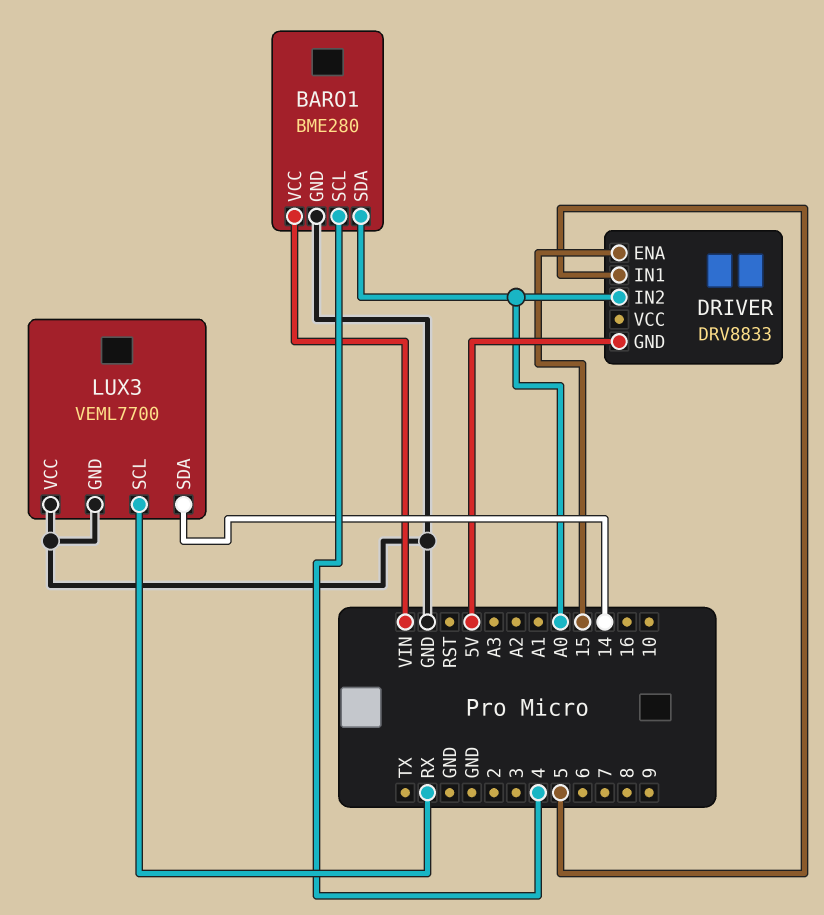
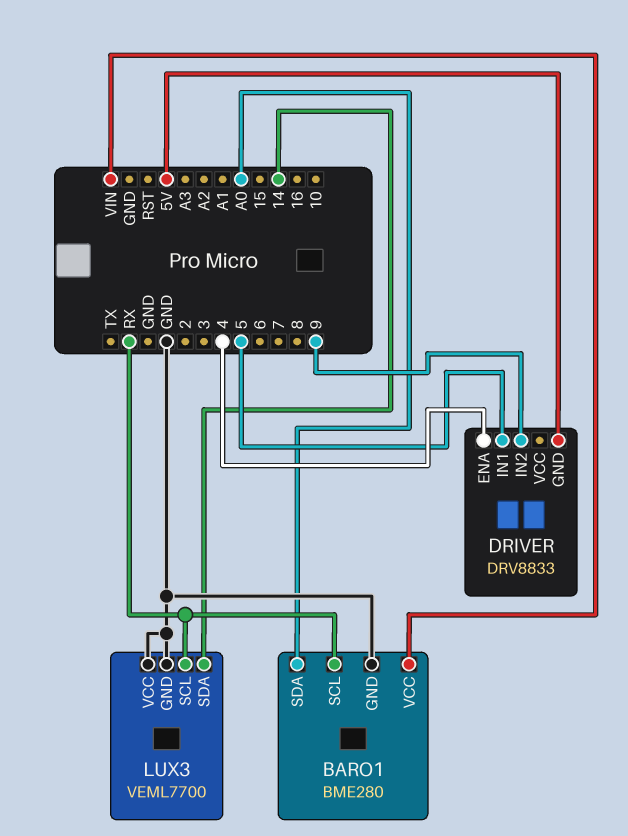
BARO1 pin SCL: 4 -> RX
DRIVER pin ENA: 15 -> 4
DRIVER pin IN2: A0 -> 9

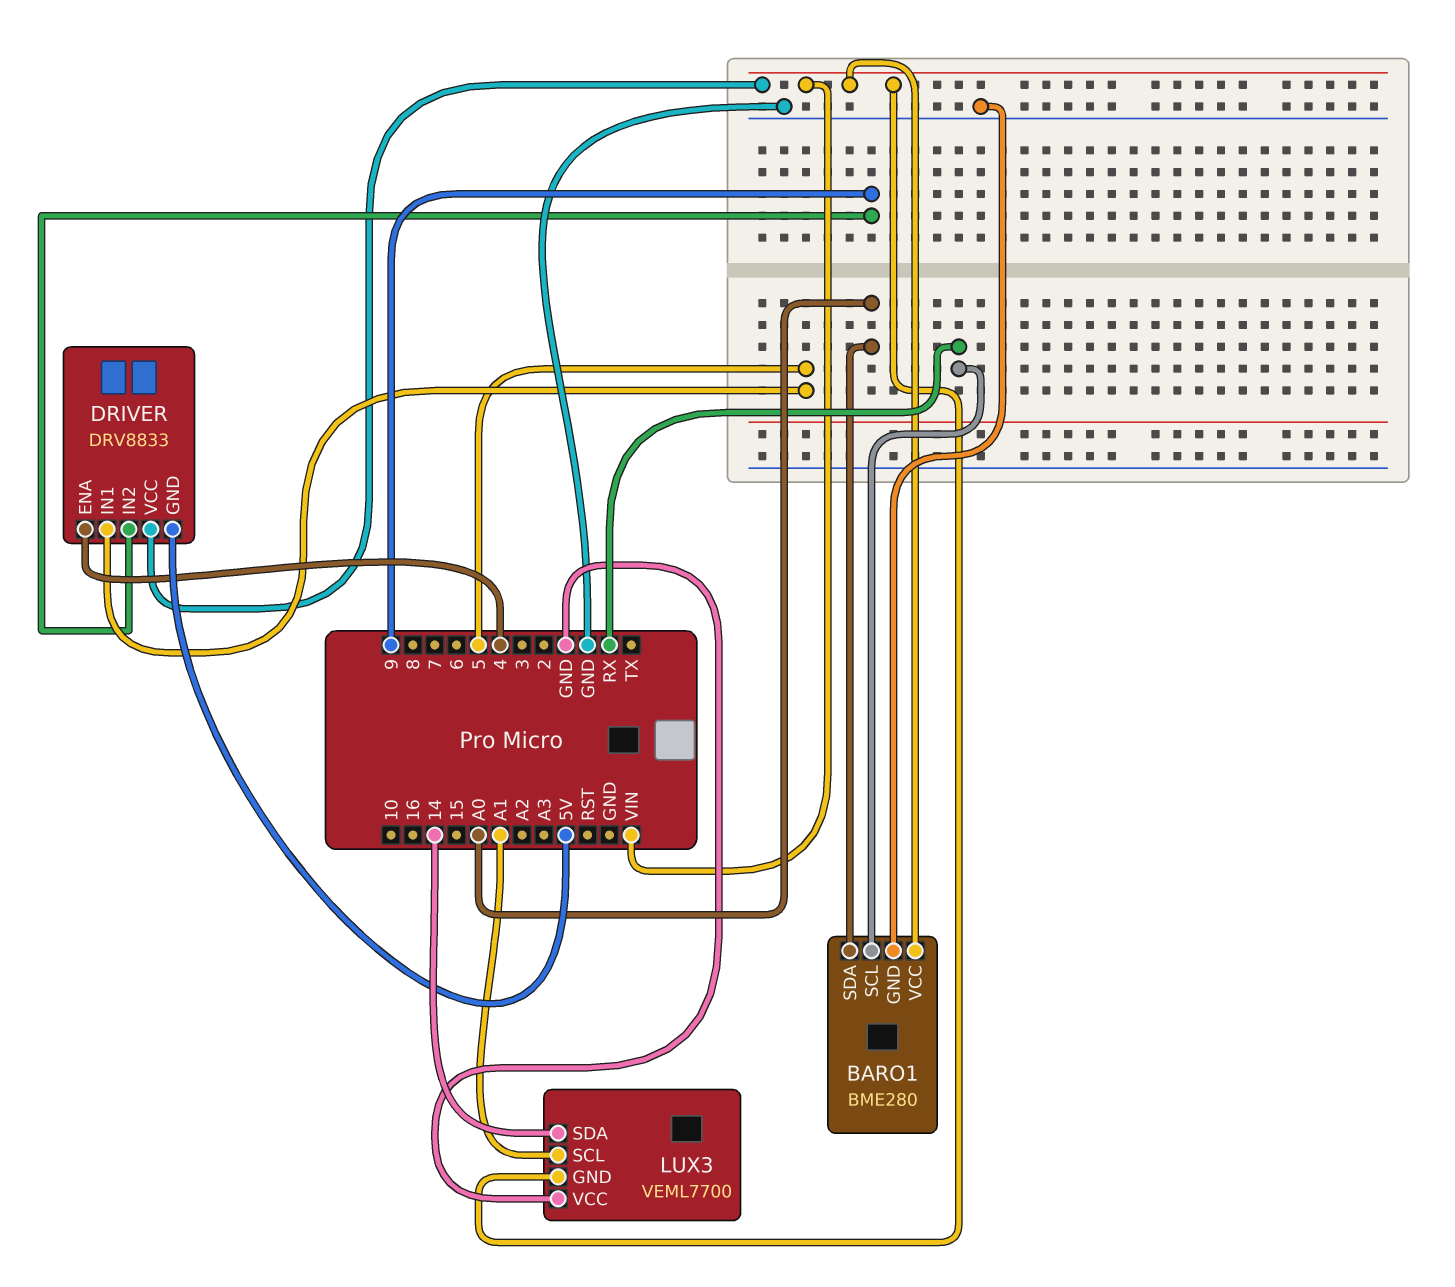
DRIVER pin VCC: none -> VIN
LUX3 pin GND: GND -> VIN
LUX3 pin SCL: RX -> A1

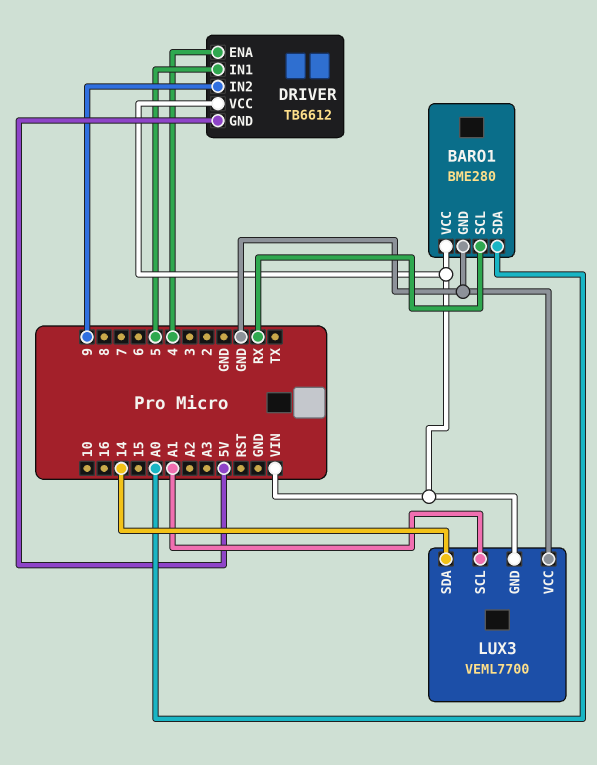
DRIVER: DRV8833 -> TB6612

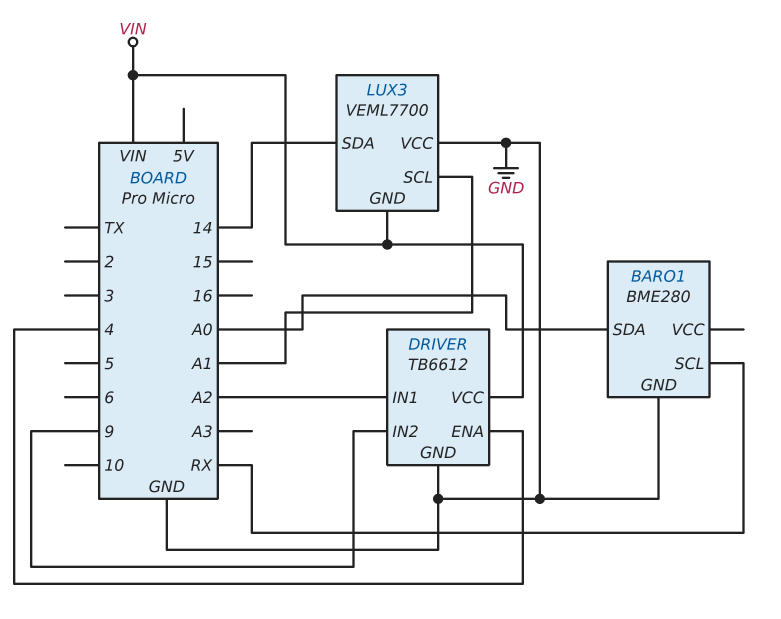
BARO1 pin VCC: VIN -> none
DRIVER pin GND: 5V -> GND
DRIVER pin IN1: 5 -> A2

